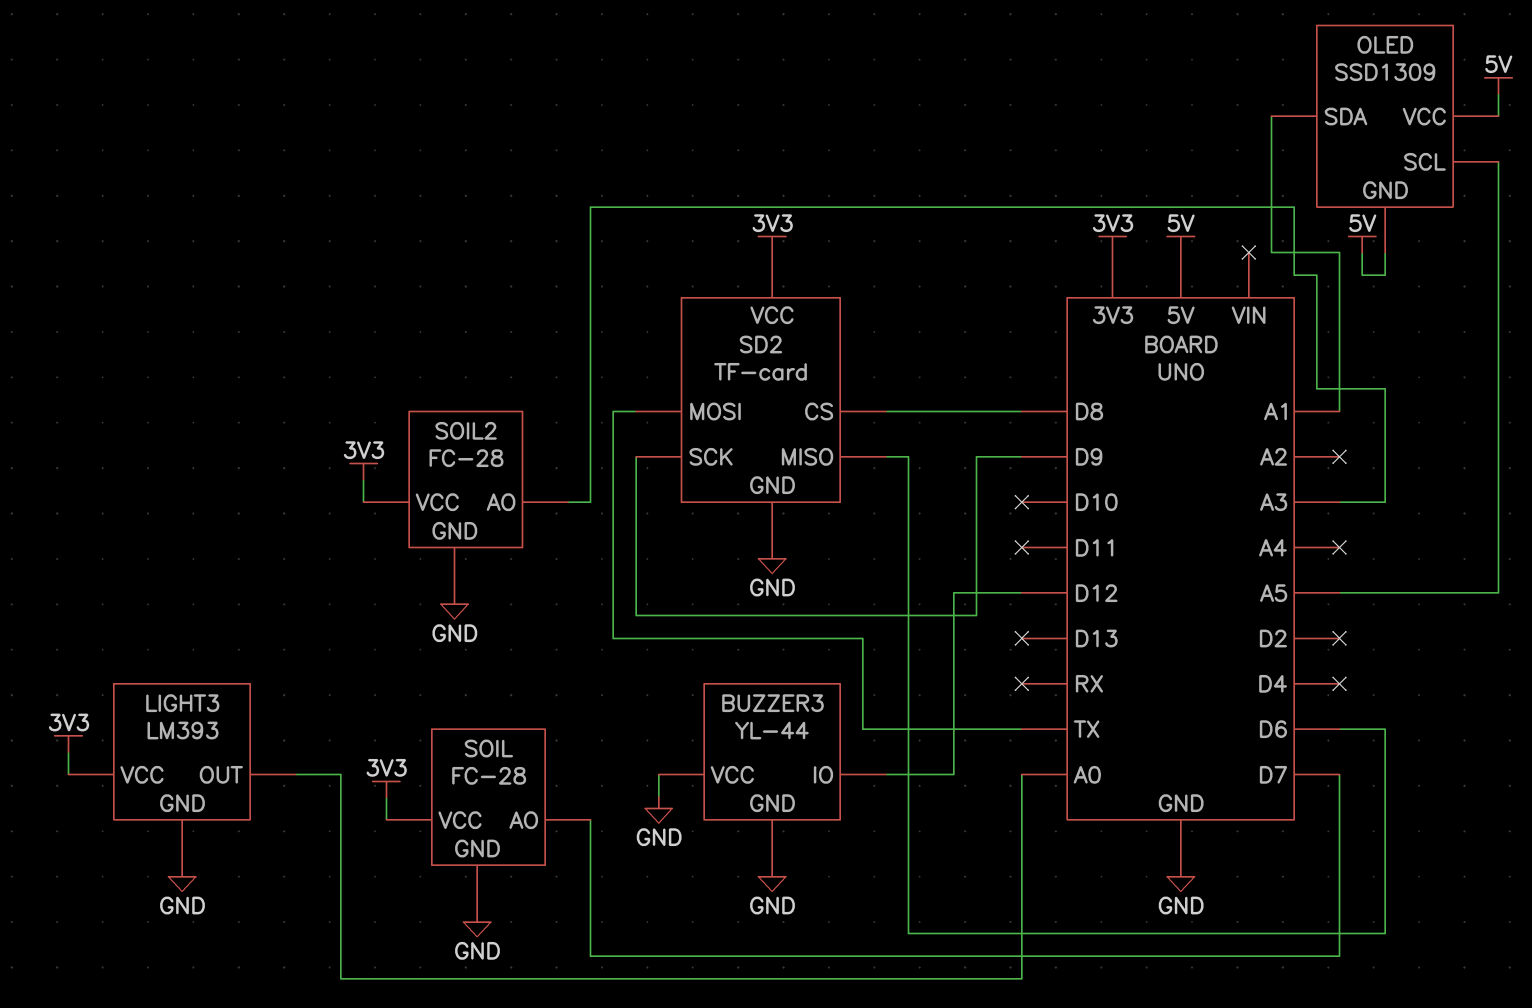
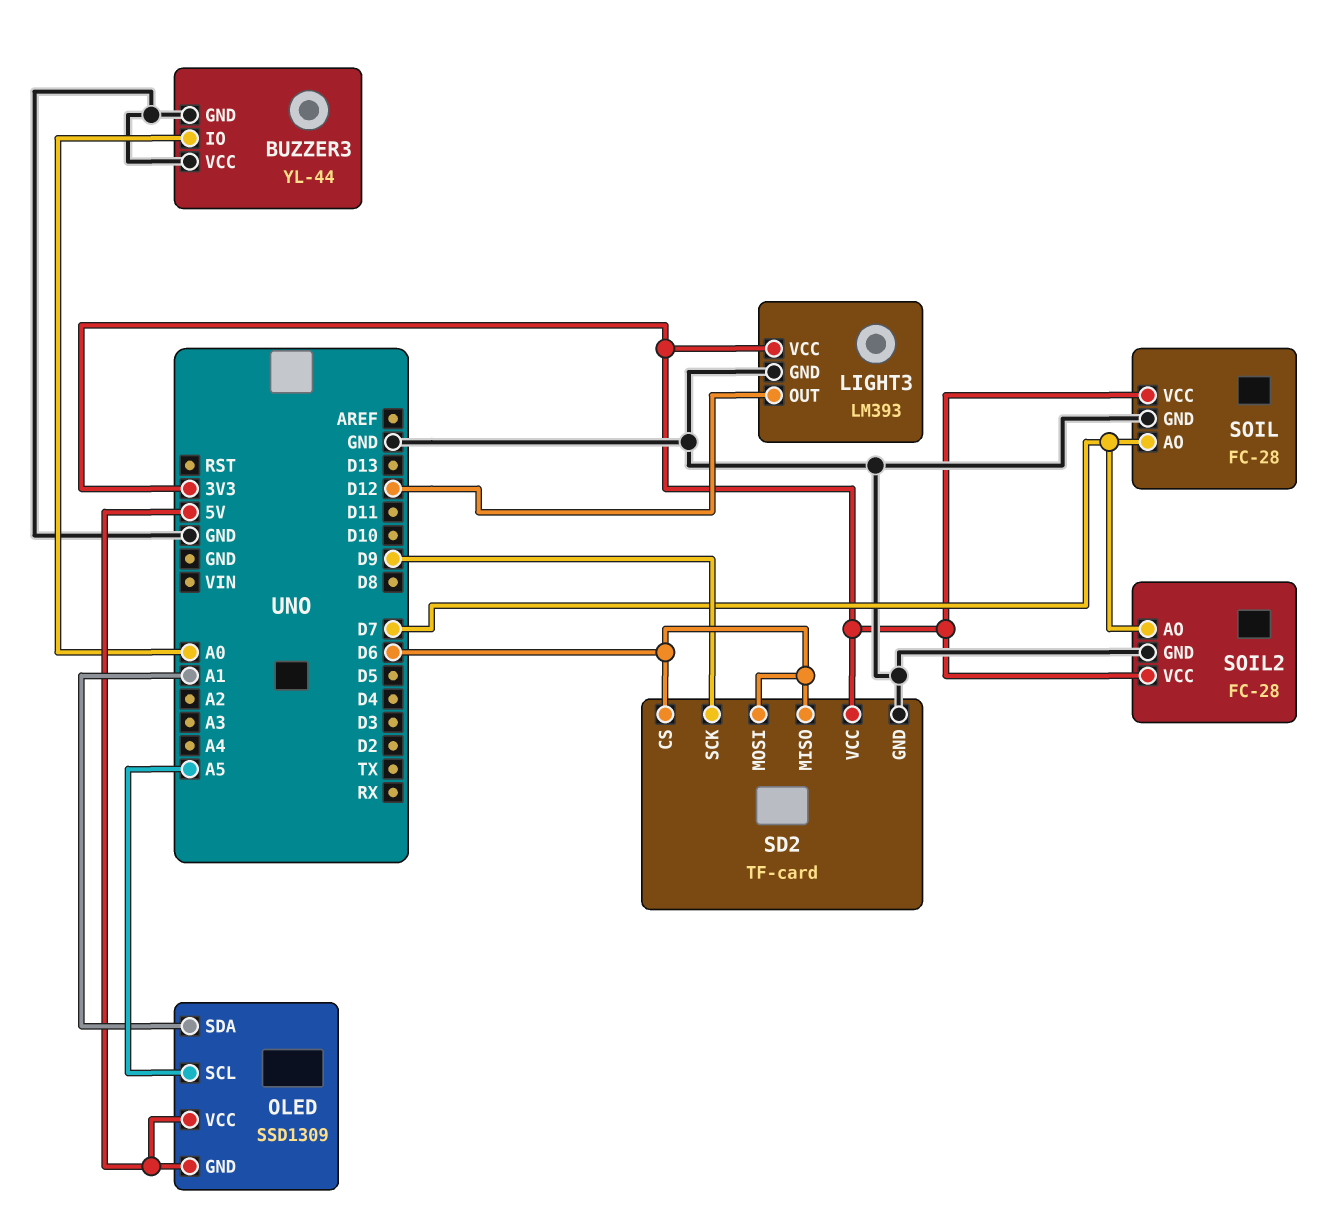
BUZZER3 pin IO: D12 -> A0
LIGHT3 pin OUT: A0 -> D12
SD2 pin CS: D8 -> D6
SD2 pin MOSI: TX -> D6
SOIL2 pin AO: A3 -> D7

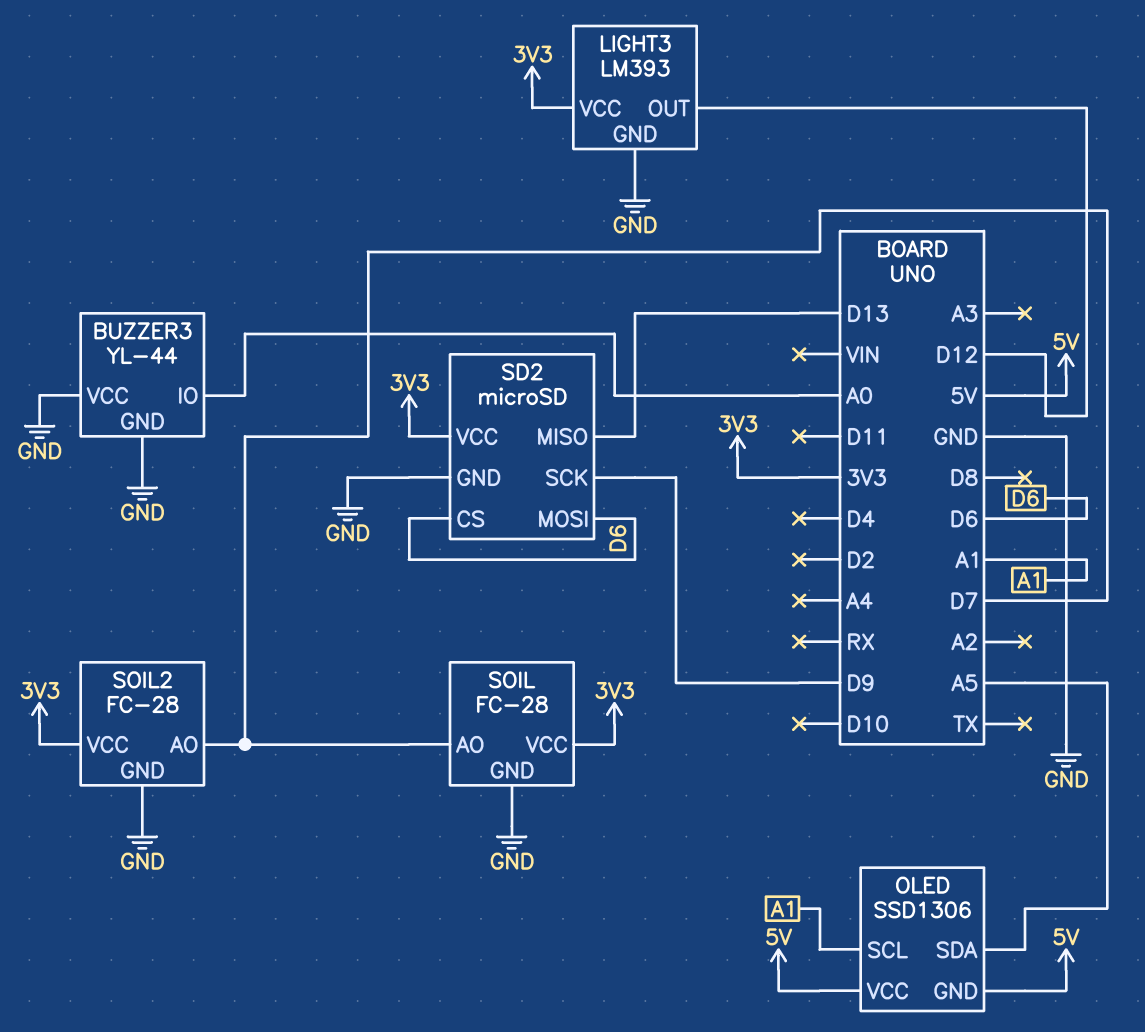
OLED: SSD1309 -> SSD1306
OLED pin SCL: A5 -> A1
OLED pin SDA: A1 -> A5
SD2: TF-card -> microSD
SD2 pin MISO: D6 -> D13

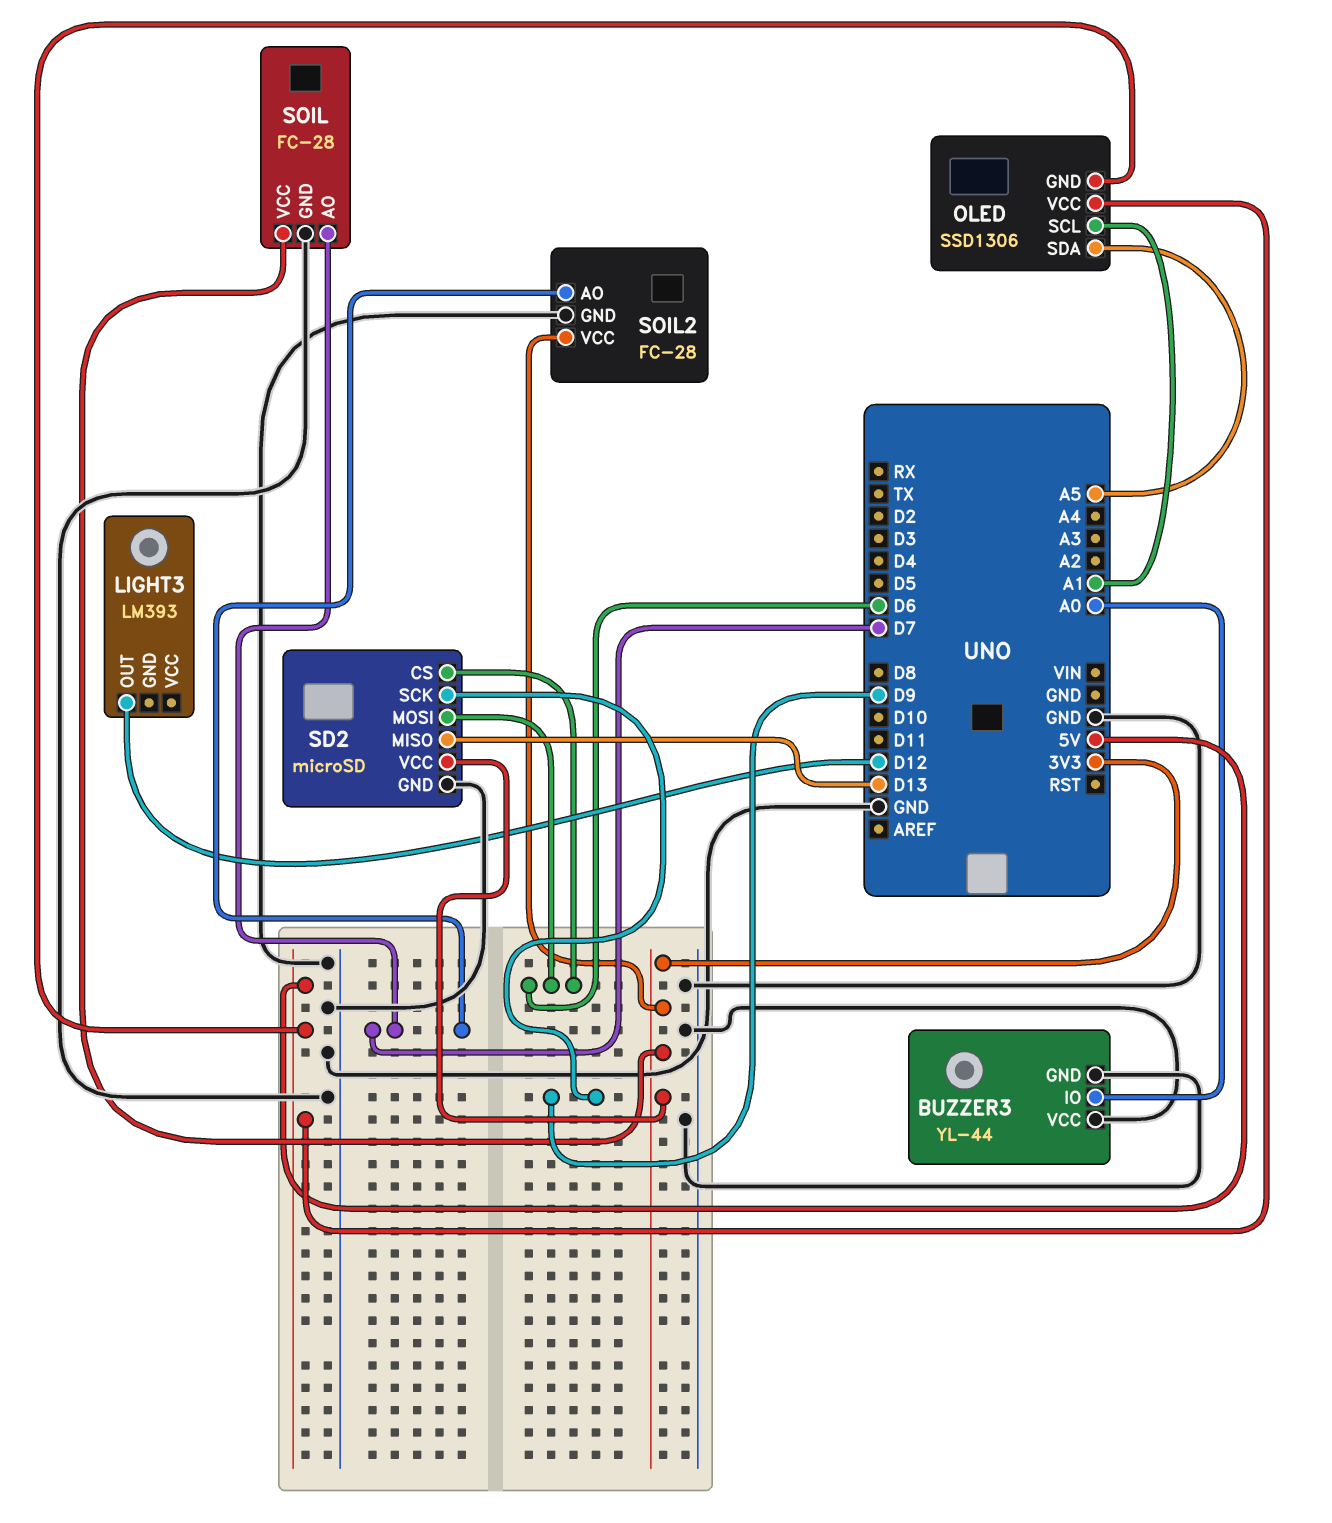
LIGHT3 pin GND: GND -> none
LIGHT3 pin VCC: 3V3 -> none

